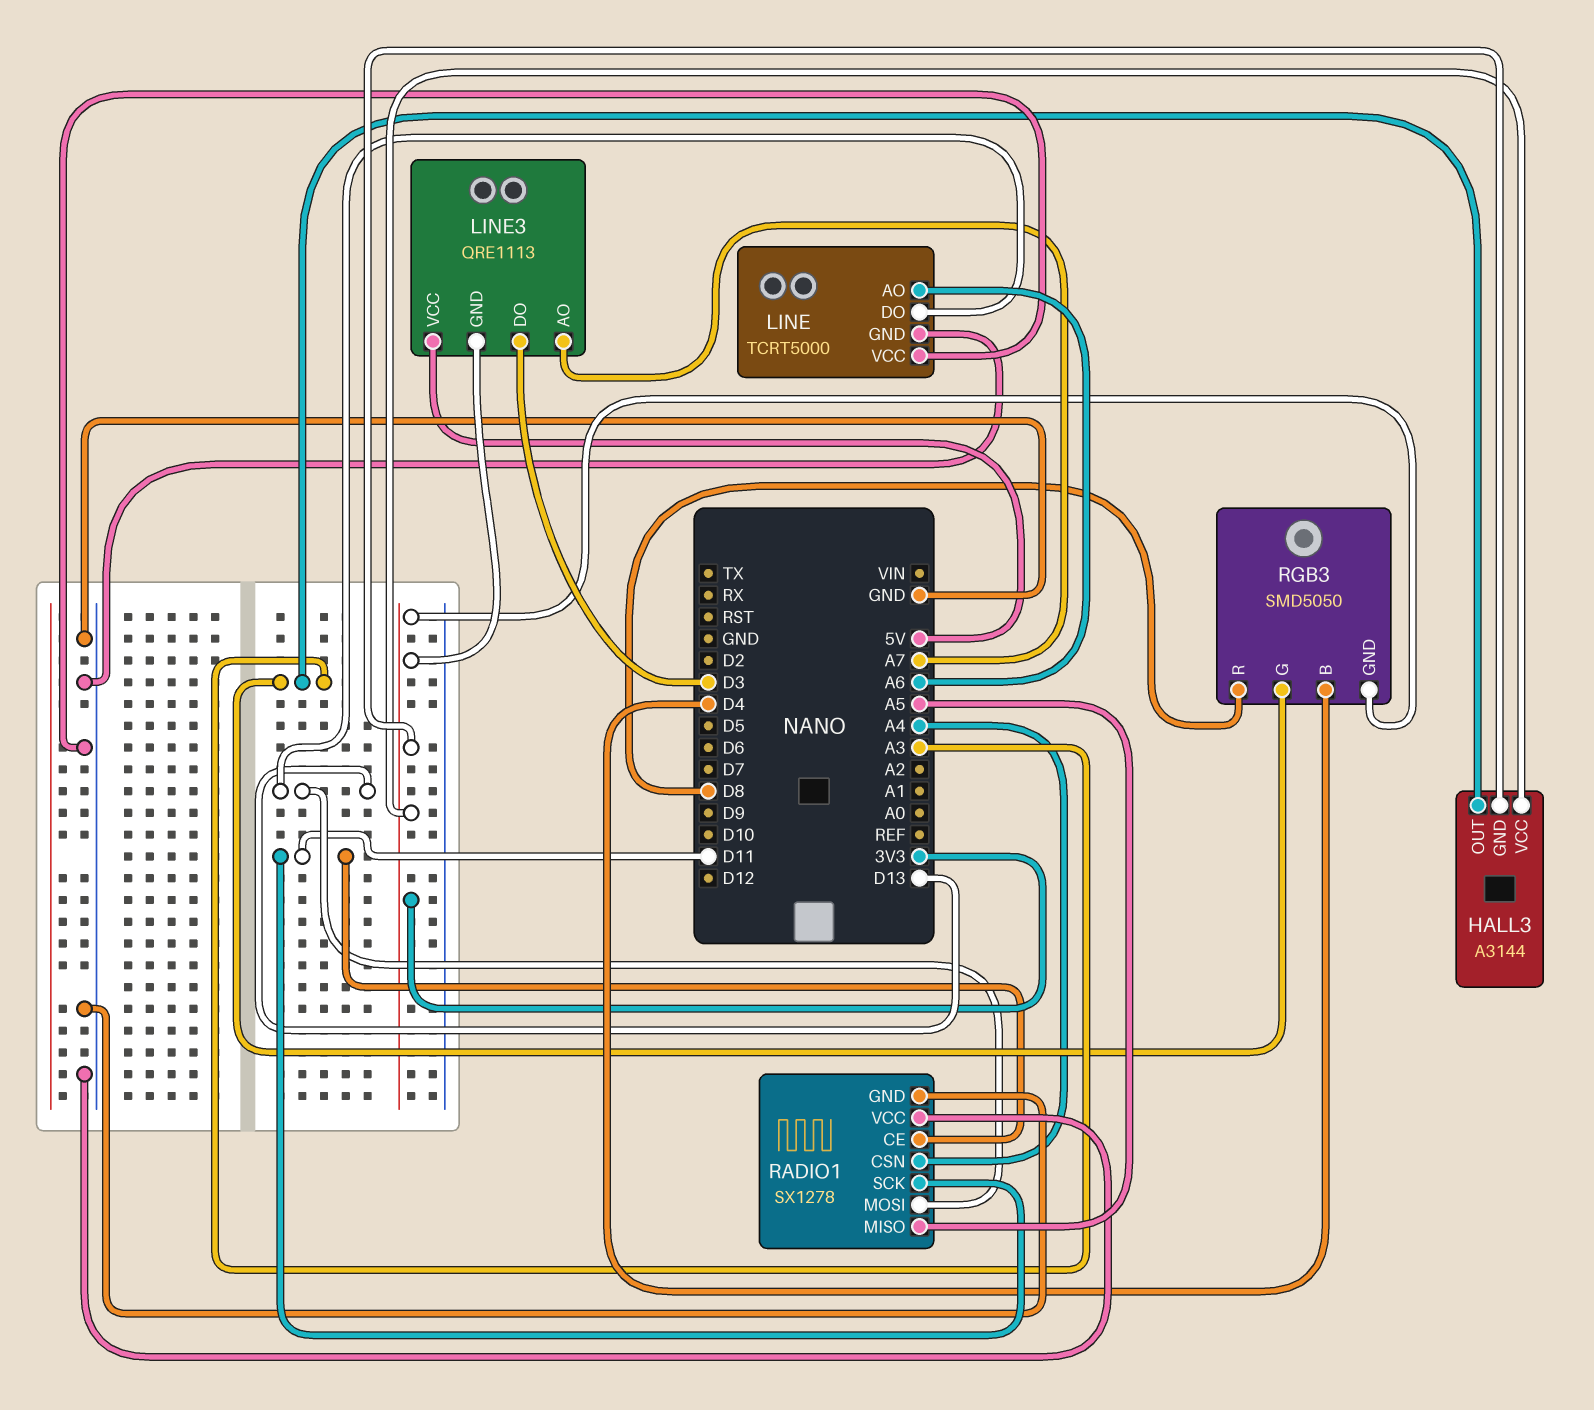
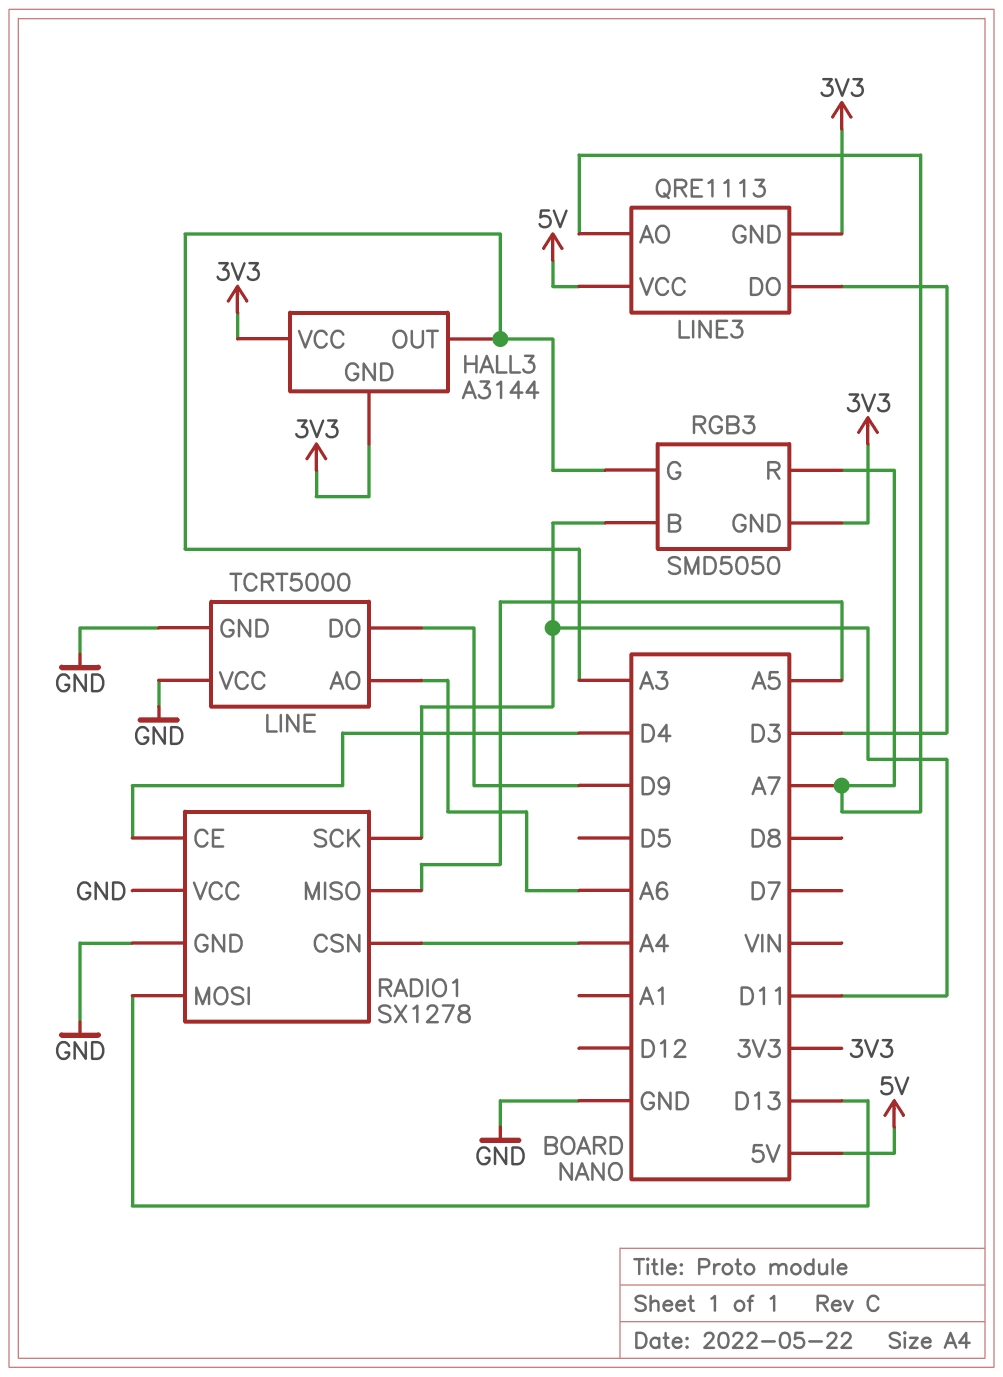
LINE pin DO: D13 -> D9
RADIO1 pin CE: D11 -> D4
RGB3 pin B: D4 -> D11
RGB3 pin R: D8 -> A7

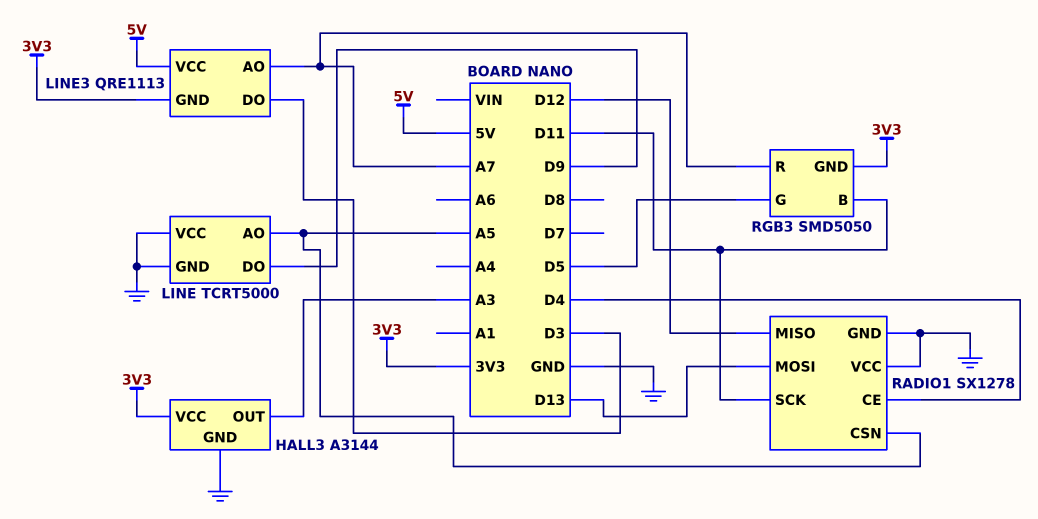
HALL3 pin GND: 3V3 -> GND
LINE pin AO: A6 -> A5
RADIO1 pin CSN: A4 -> A5
RADIO1 pin MISO: A5 -> D12
RGB3 pin G: A3 -> D5

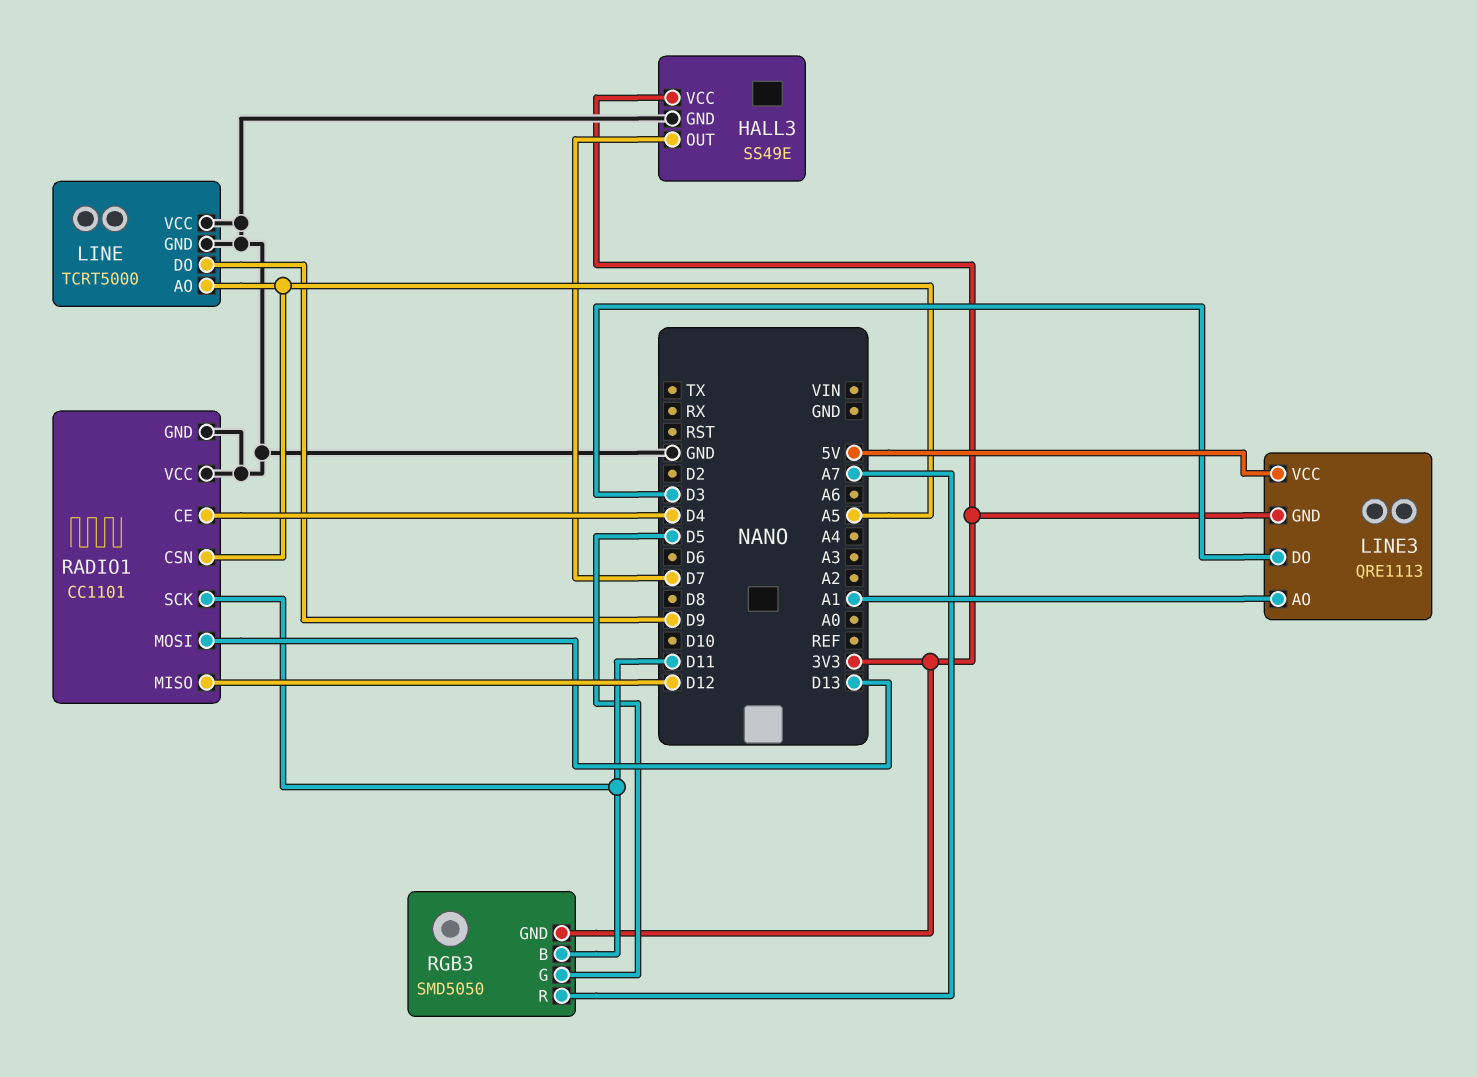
HALL3: A3144 -> SS49E
HALL3 pin OUT: A3 -> D7
LINE3 pin AO: A7 -> A1
RADIO1: SX1278 -> CC1101

